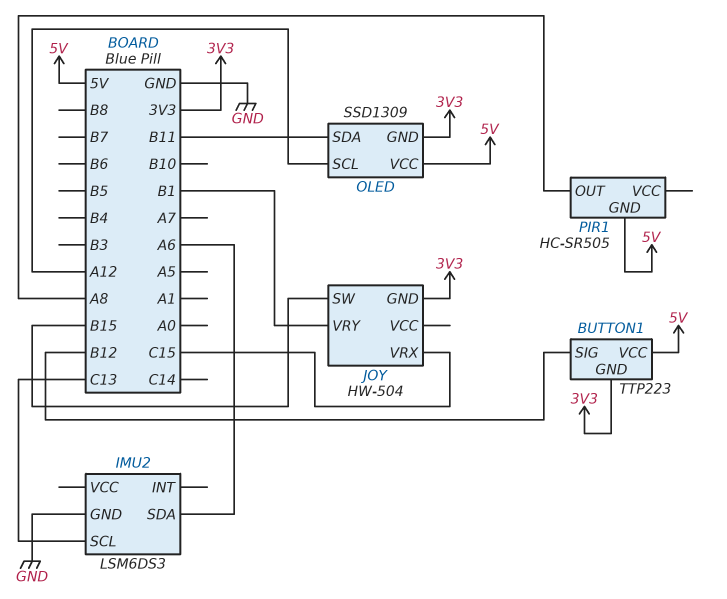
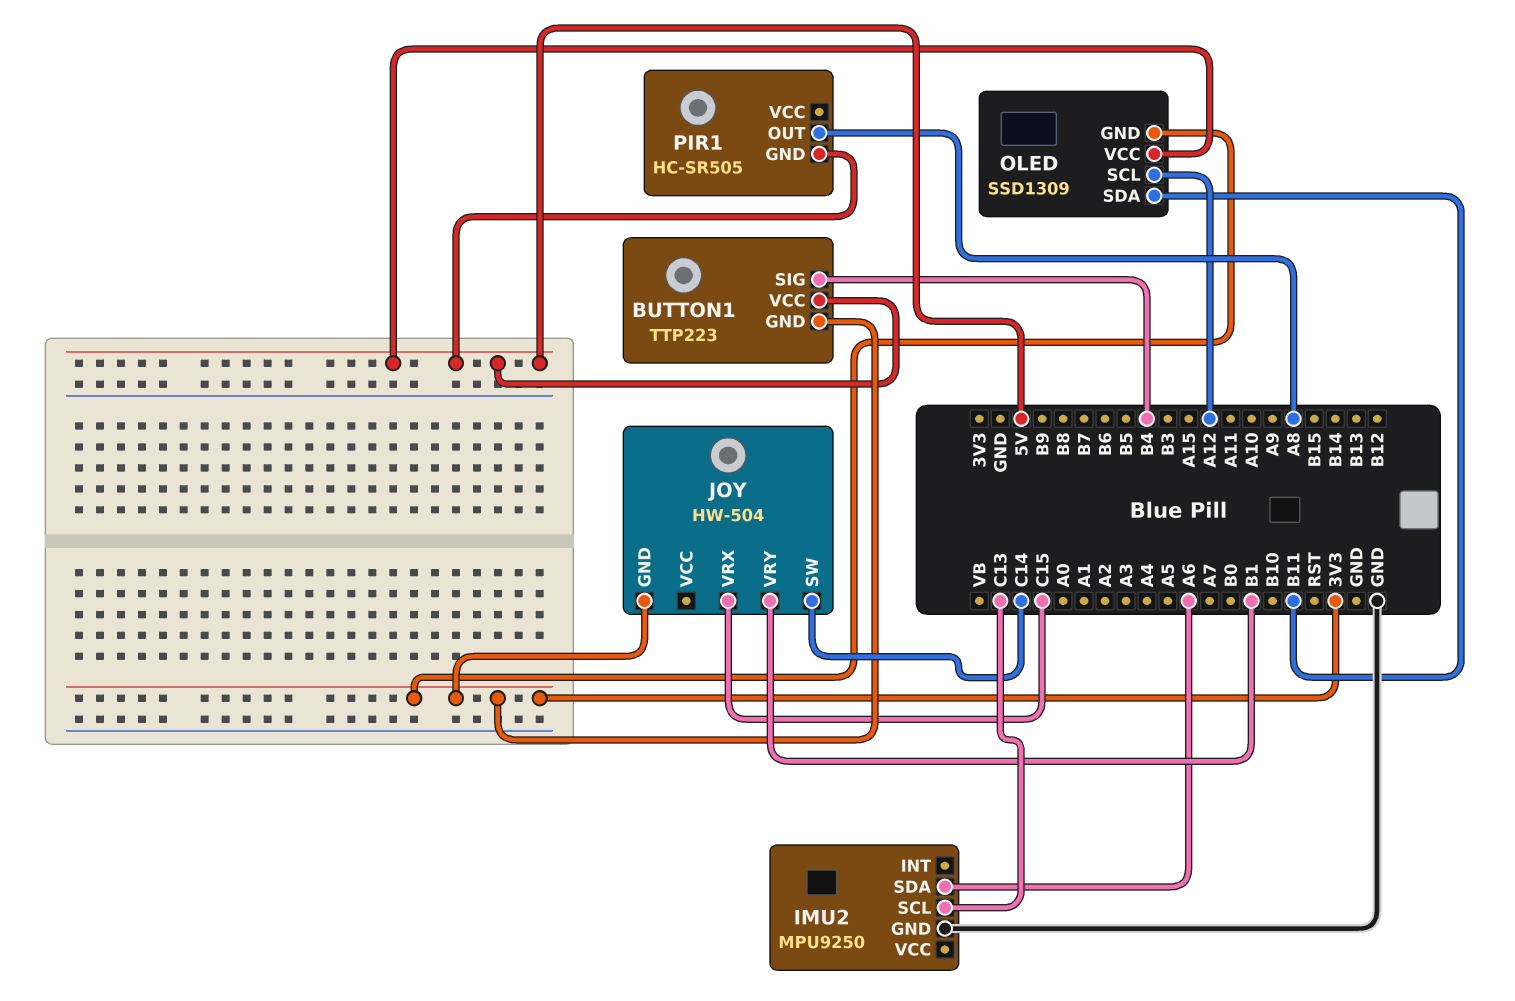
BUTTON1 pin SIG: B12 -> B4
IMU2: LSM6DS3 -> MPU9250
JOY pin SW: B15 -> C14

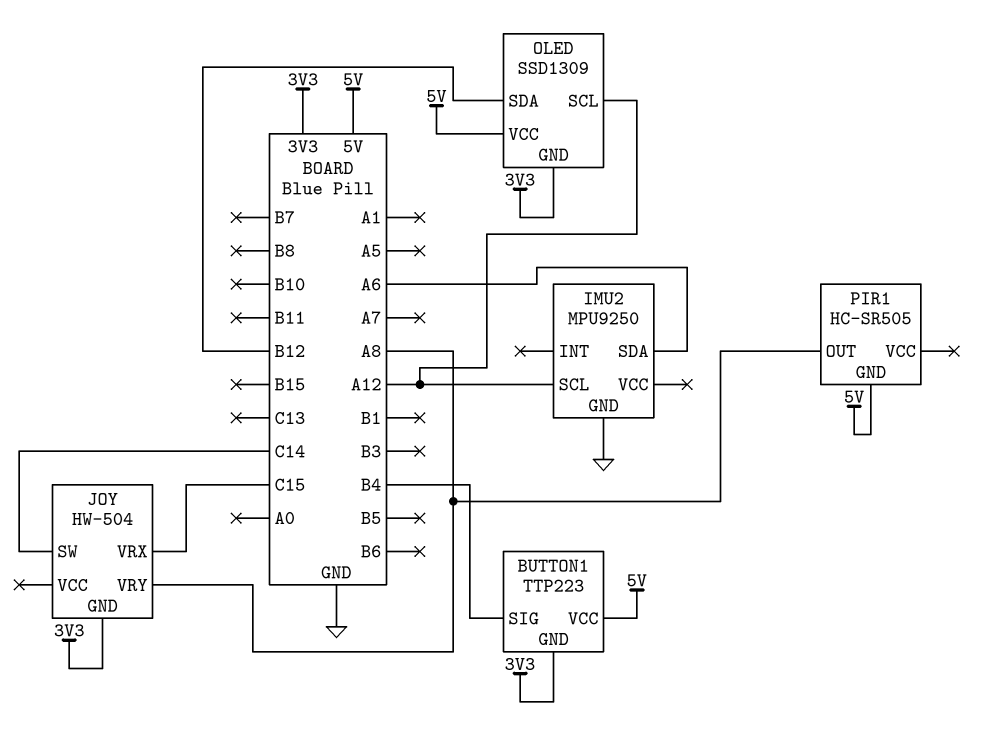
IMU2 pin SCL: C13 -> A12
JOY pin VRY: B1 -> A8
OLED pin SDA: B11 -> B12

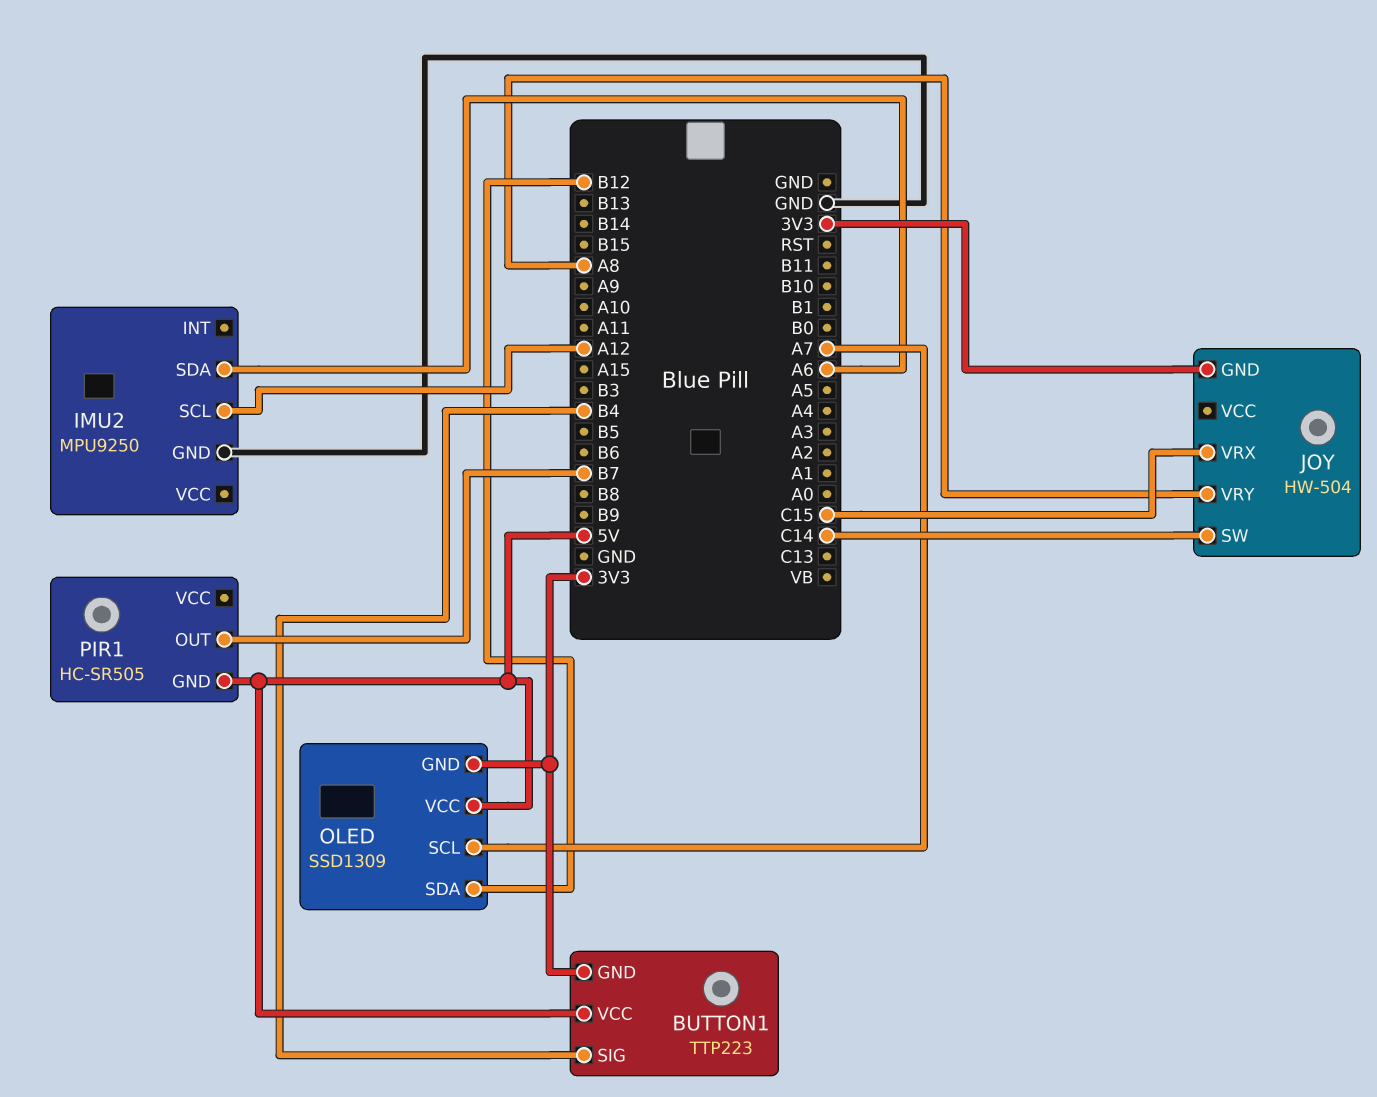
OLED pin SCL: A12 -> A7
PIR1 pin OUT: A8 -> B7

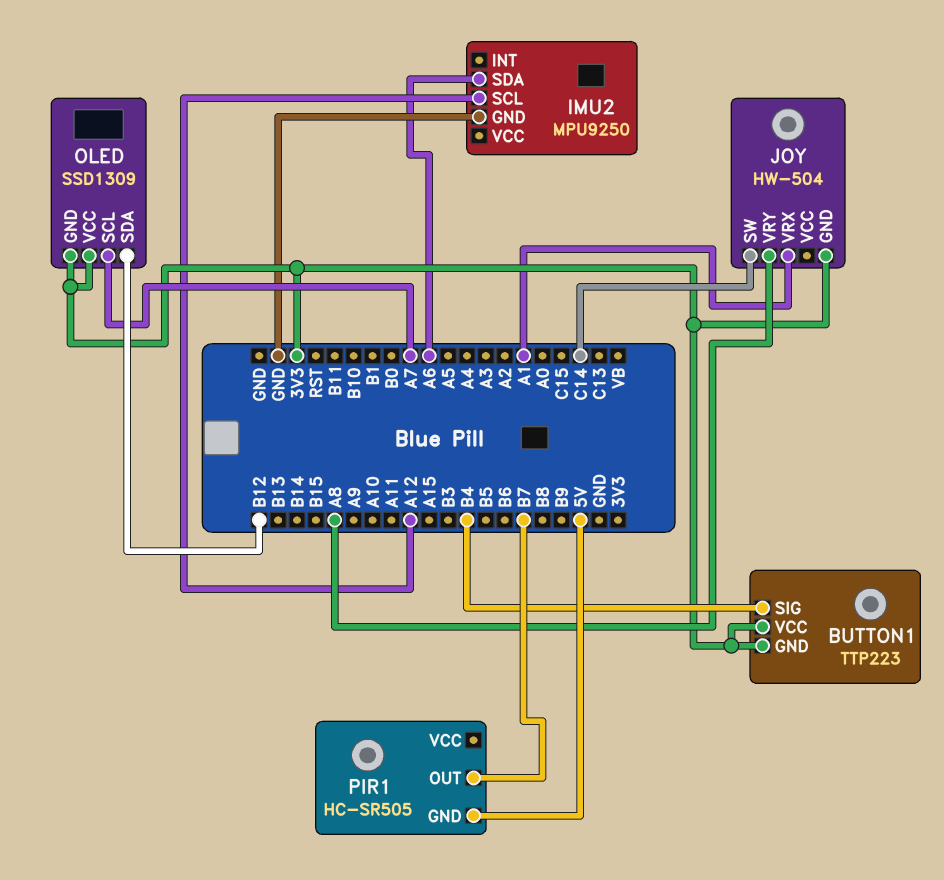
BUTTON1 pin VCC: 5V -> 3V3
JOY pin VRX: C15 -> A1
OLED pin VCC: 5V -> 3V3

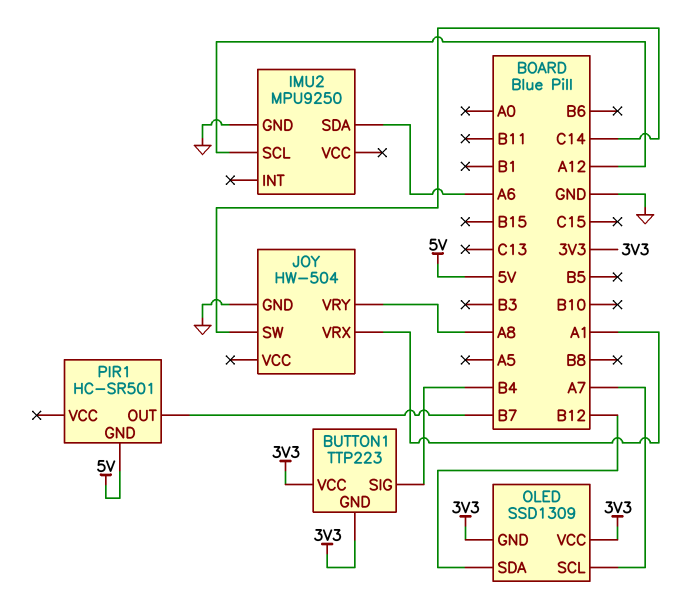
JOY pin GND: 3V3 -> GND
PIR1: HC-SR505 -> HC-SR501

